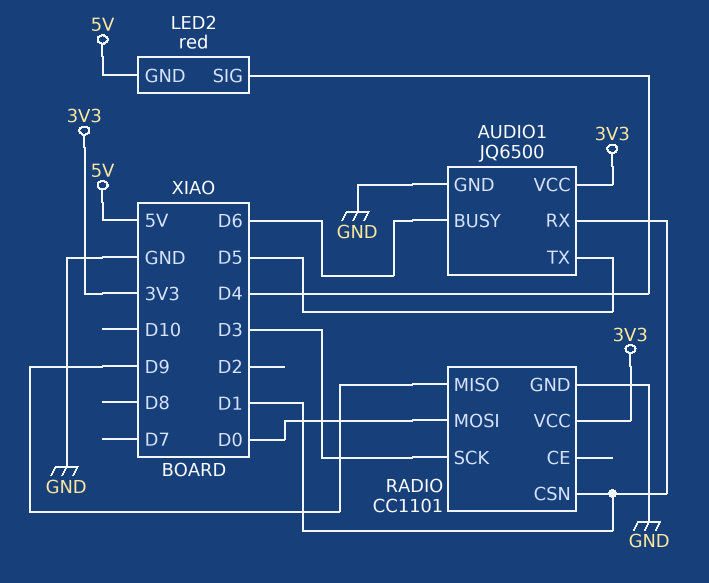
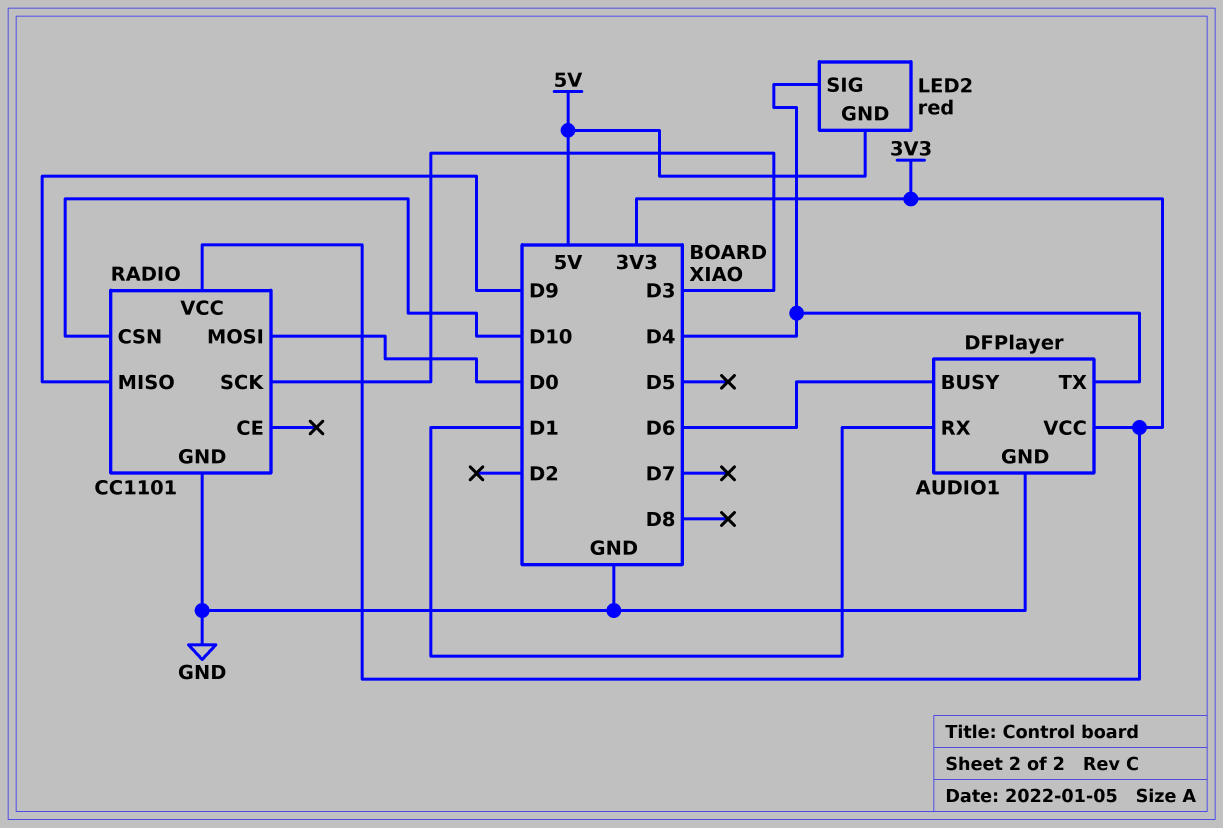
AUDIO1: JQ6500 -> DFPlayer
AUDIO1 pin TX: D5 -> D4
RADIO pin CSN: D1 -> D10

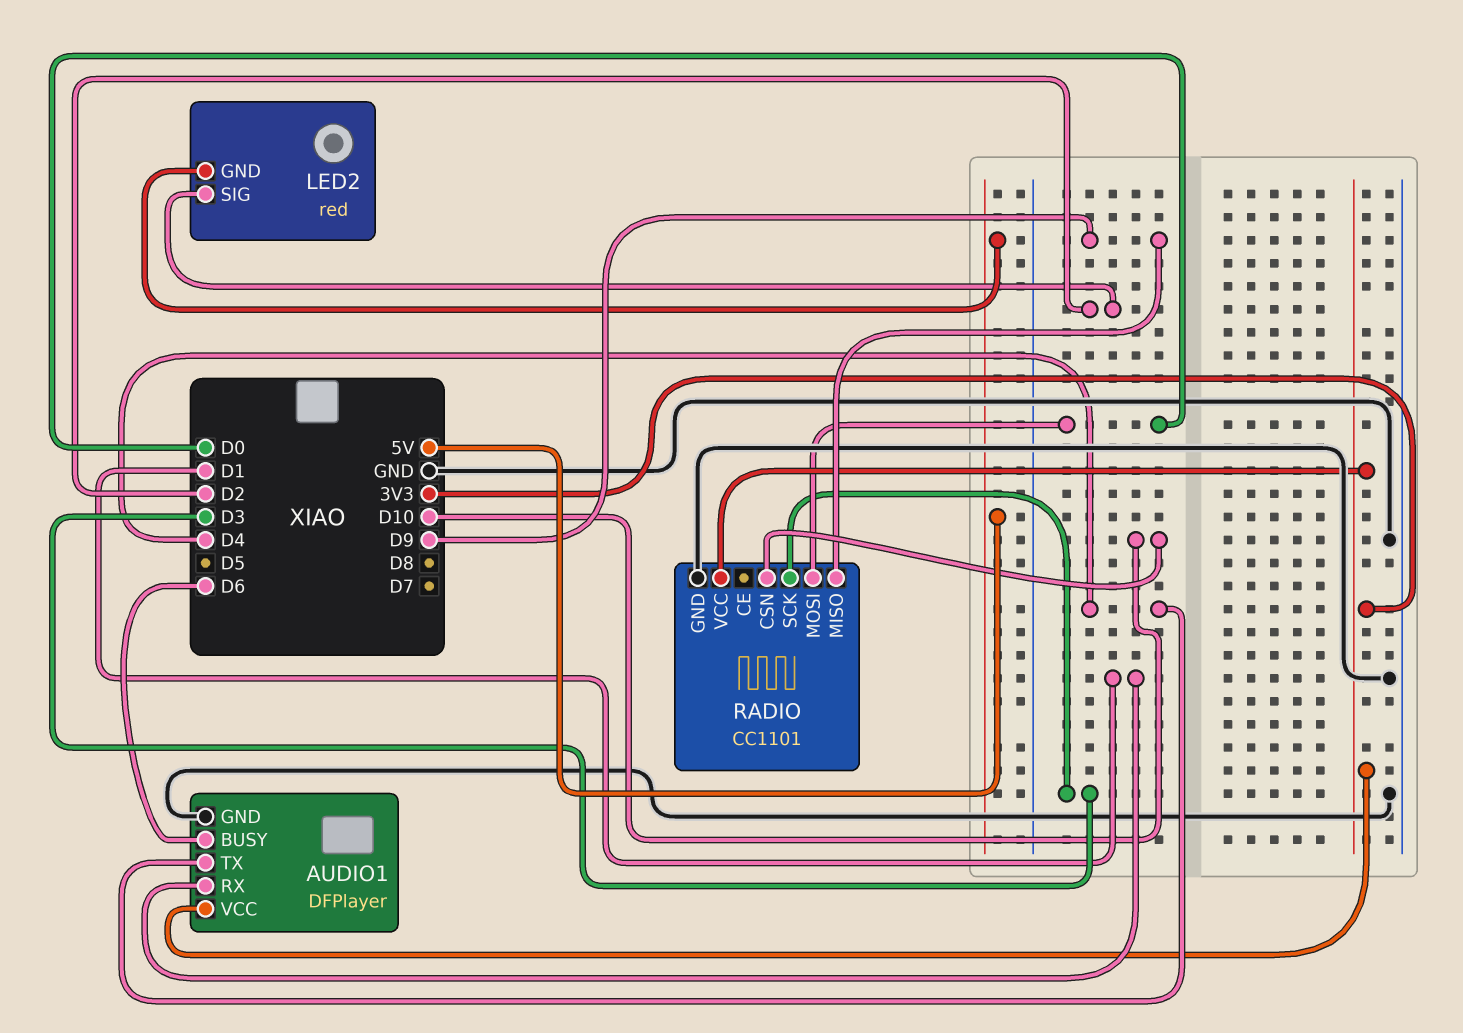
LED2 pin SIG: D4 -> D2

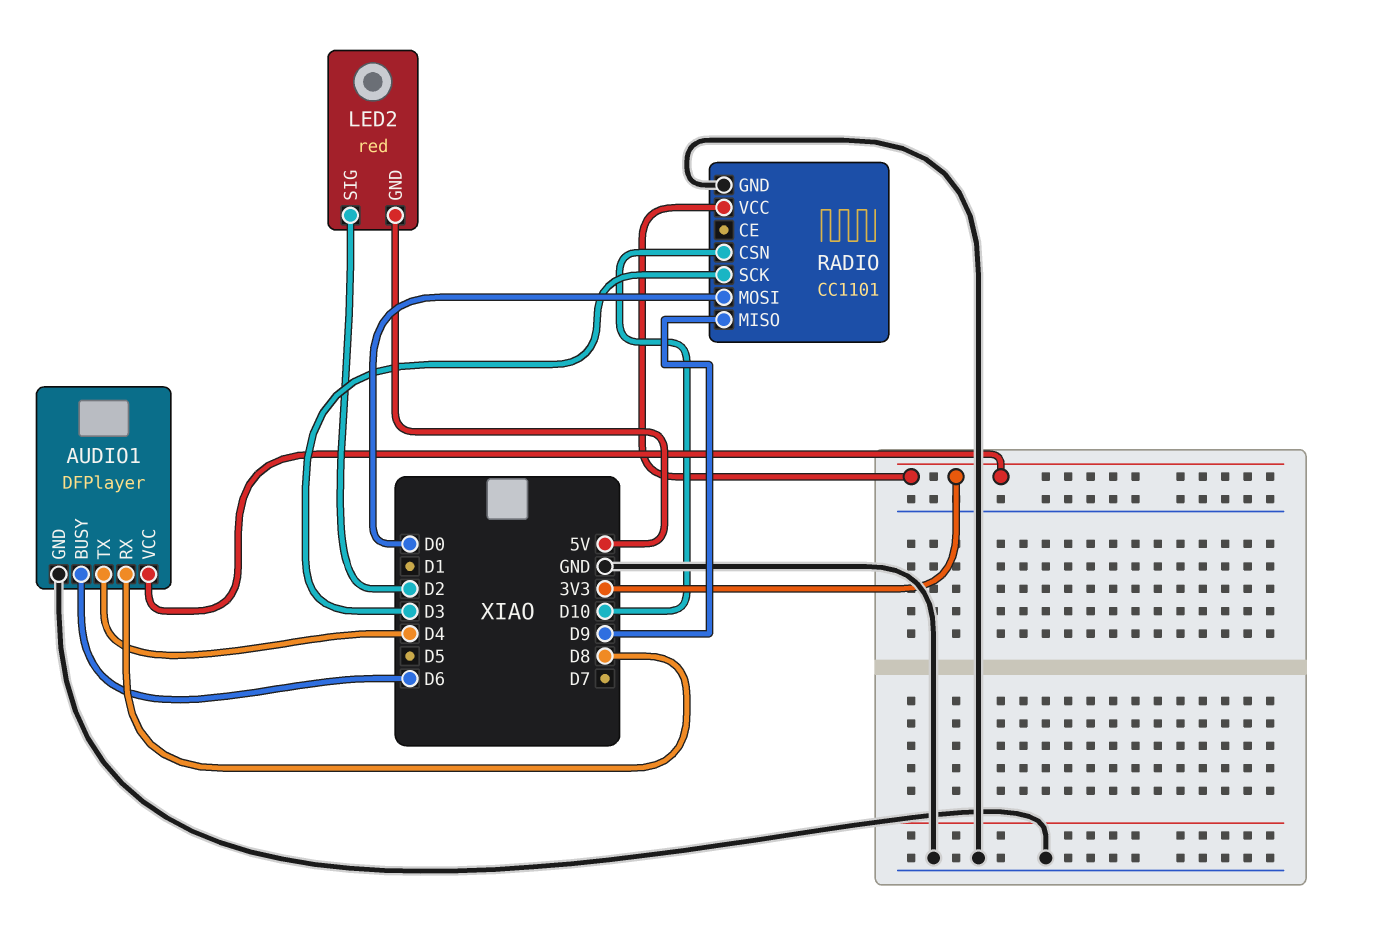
AUDIO1 pin RX: D1 -> D8

